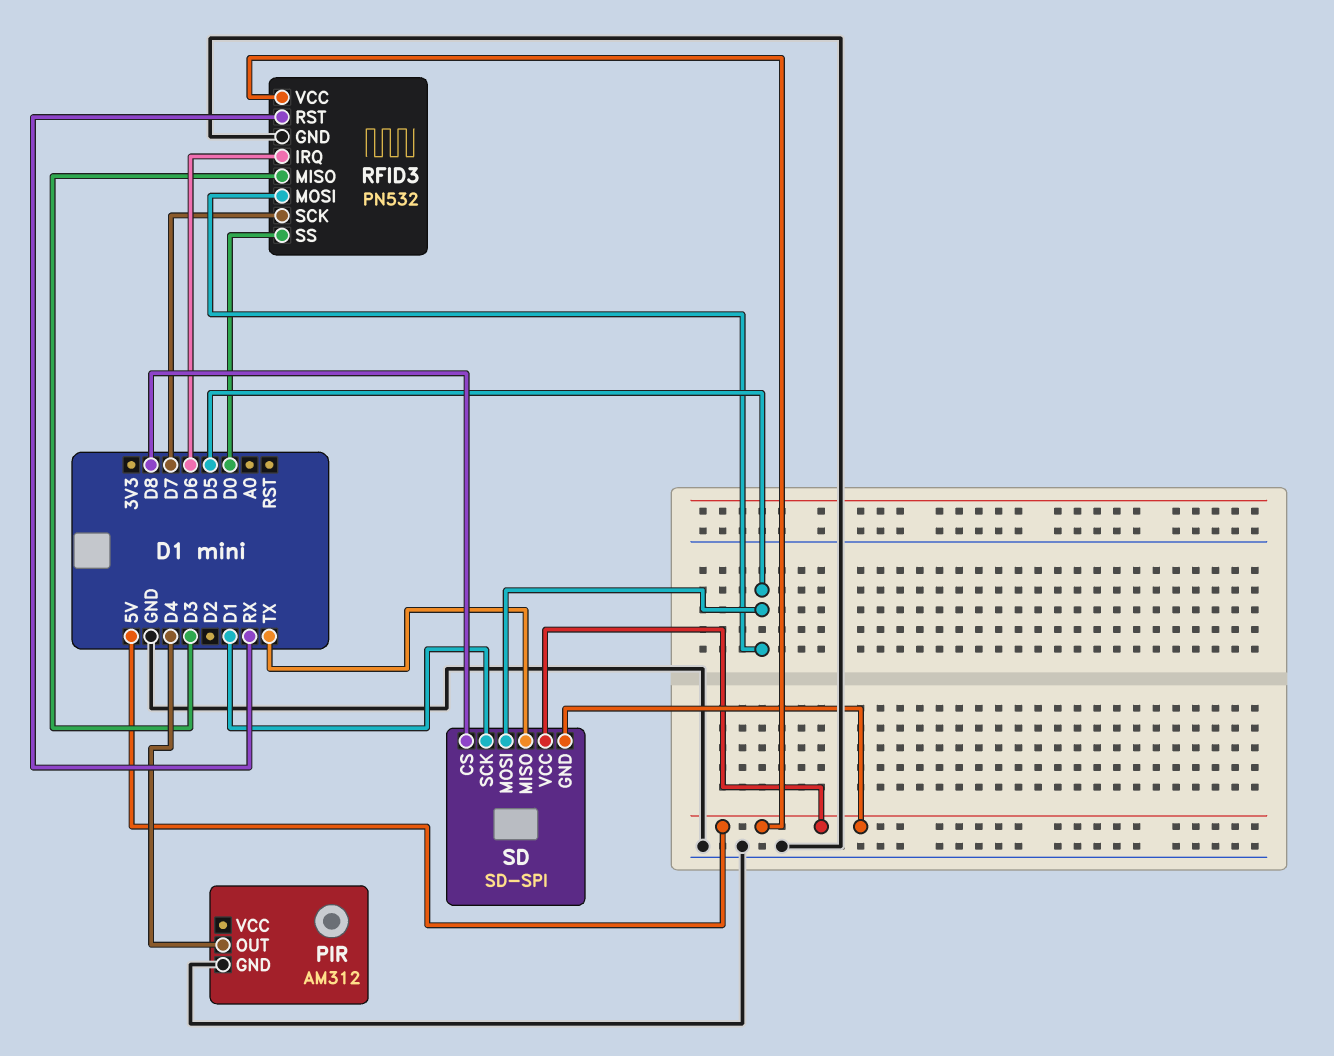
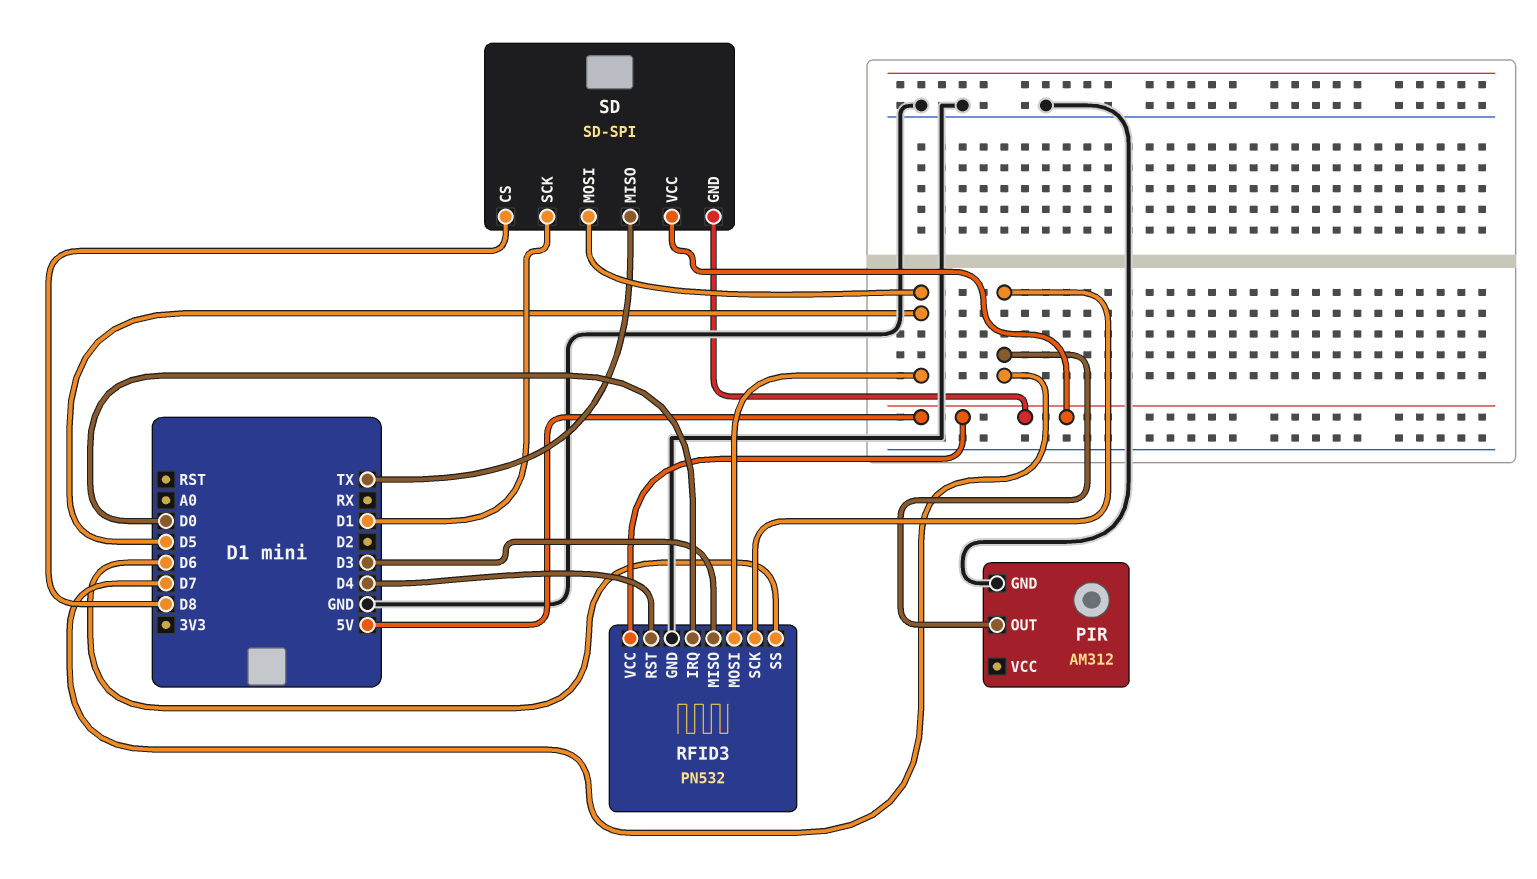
PIR pin OUT: D4 -> D7
RFID3 pin IRQ: D6 -> D0
RFID3 pin RST: RX -> D4
RFID3 pin SS: D0 -> D6

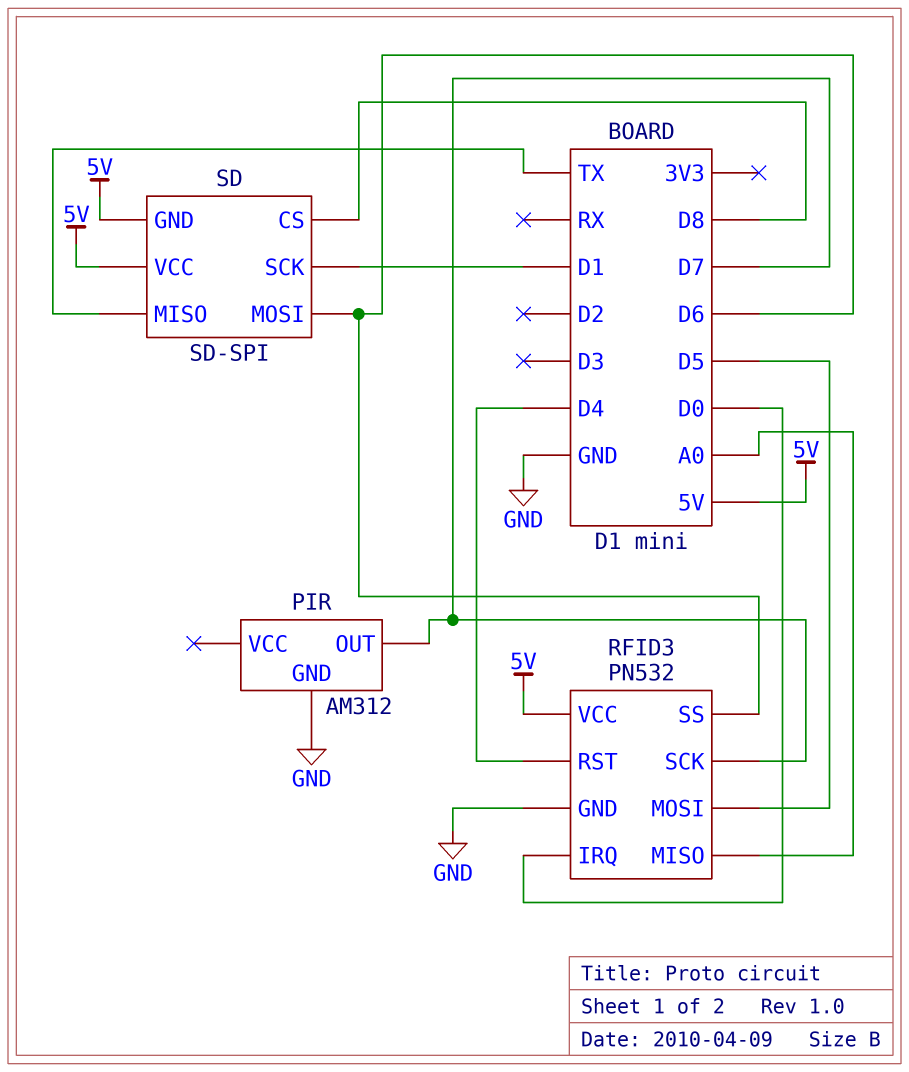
RFID3 pin MISO: D3 -> A0
SD pin MOSI: D5 -> D6

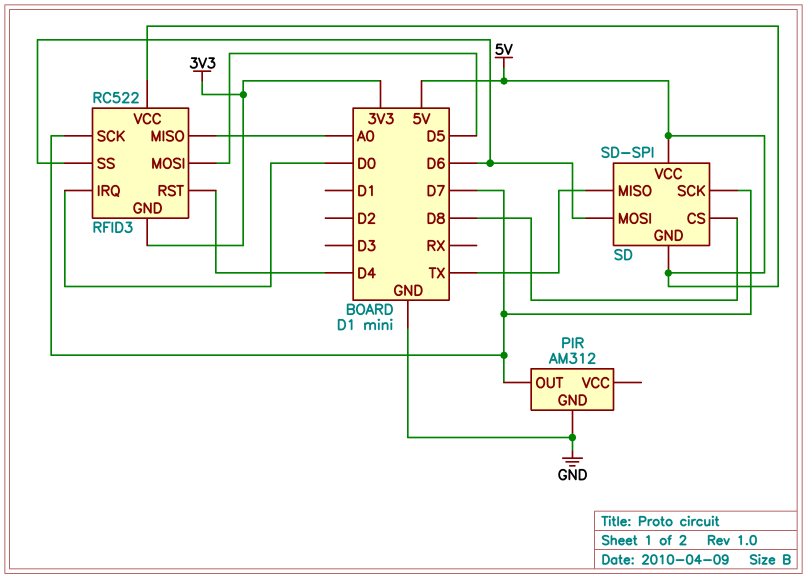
RFID3: PN532 -> RC522
RFID3 pin GND: GND -> 3V3
SD pin SCK: D1 -> D7

